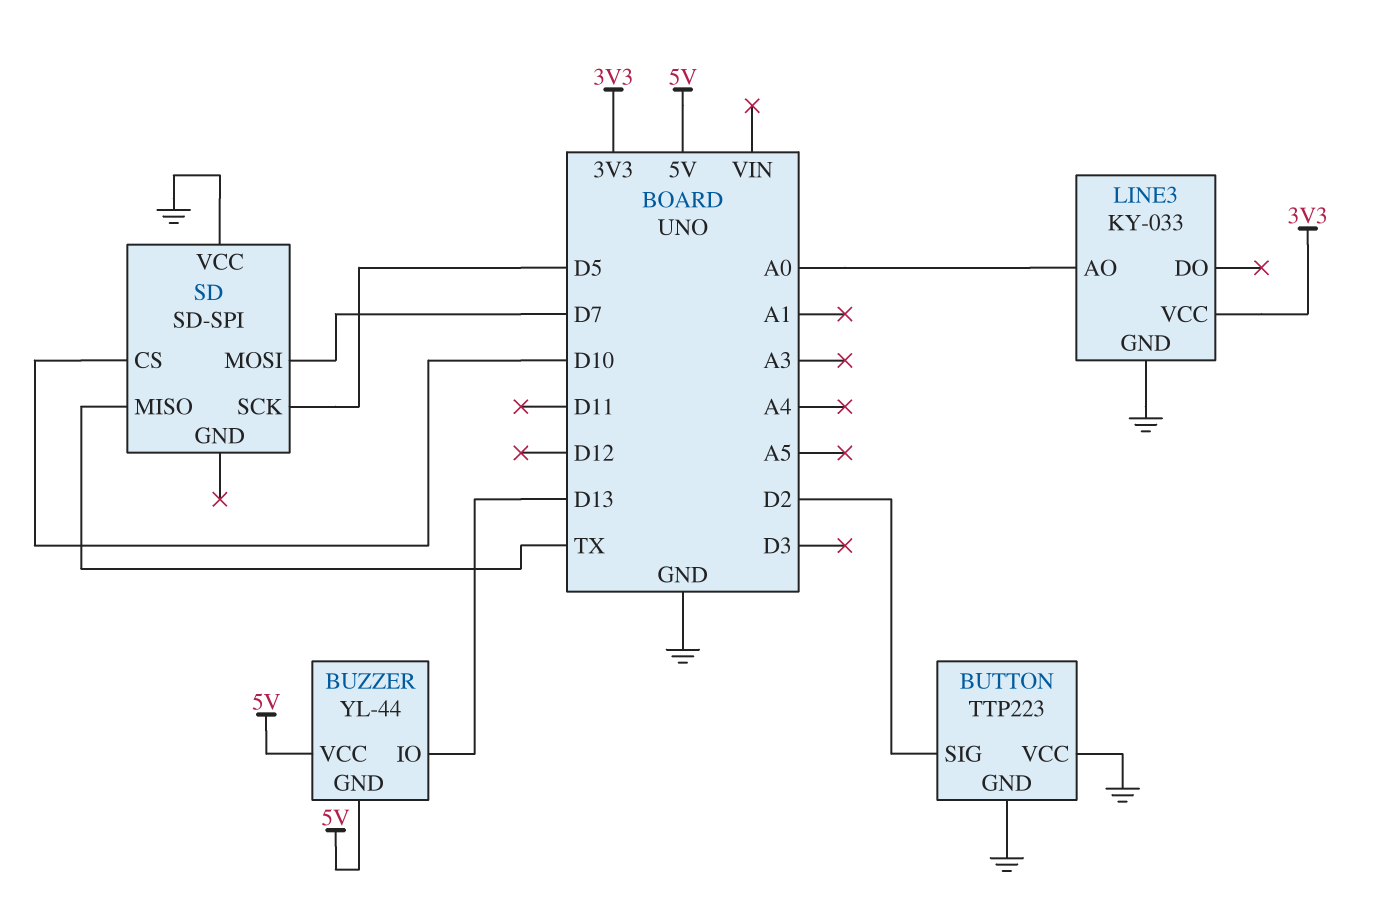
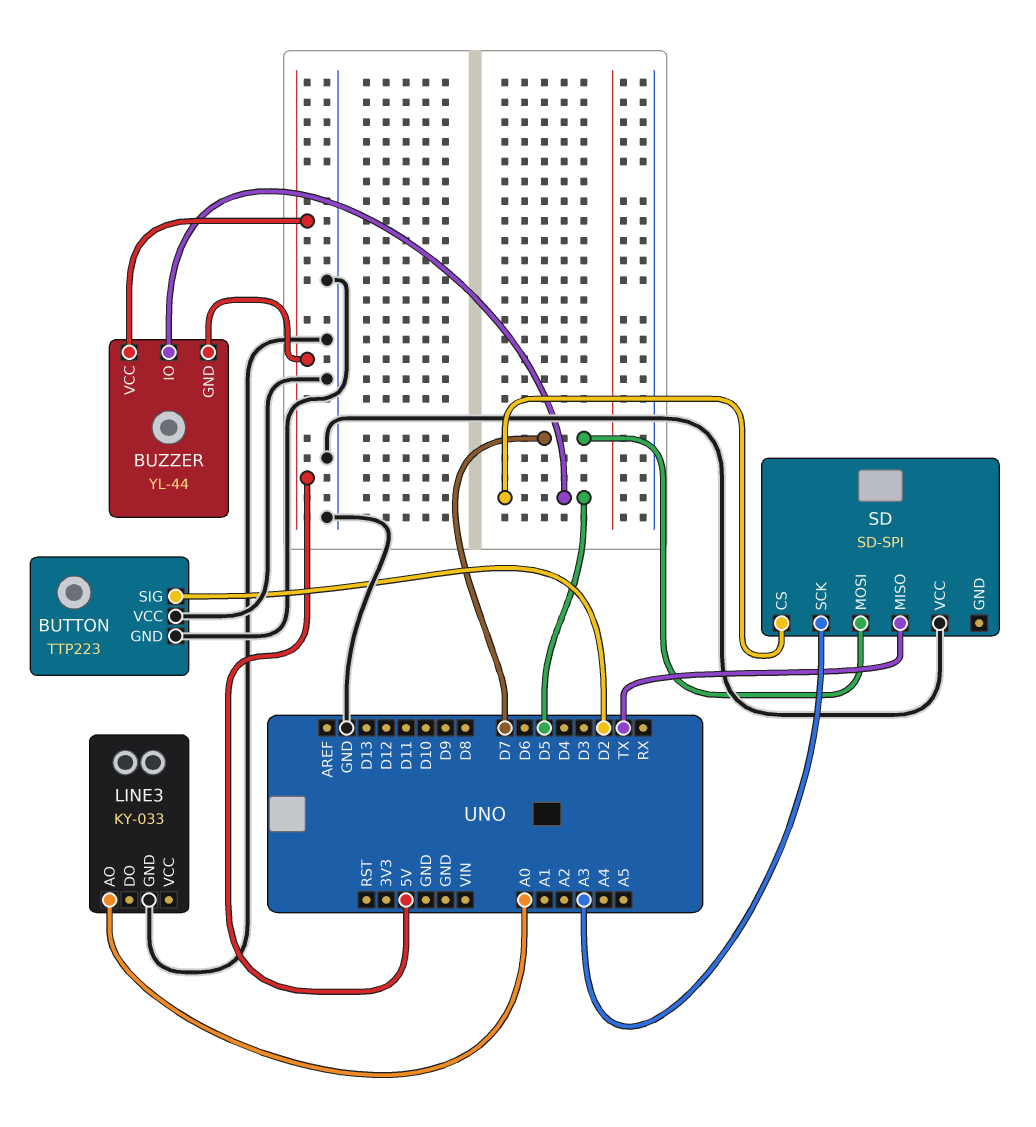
BUZZER pin IO: D13 -> D5
LINE3 pin VCC: 3V3 -> none
SD pin CS: D10 -> D5
SD pin SCK: D5 -> A3

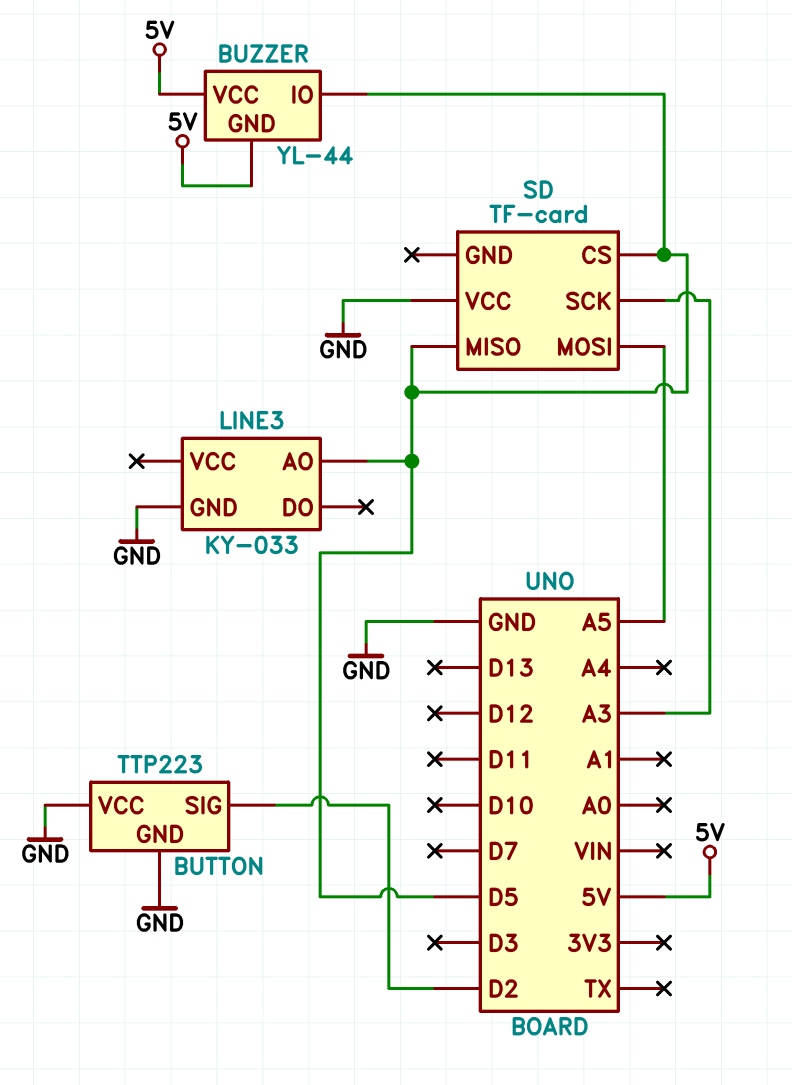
LINE3 pin AO: A0 -> D5
SD: SD-SPI -> TF-card
SD pin MISO: TX -> D5
SD pin MOSI: D7 -> A5

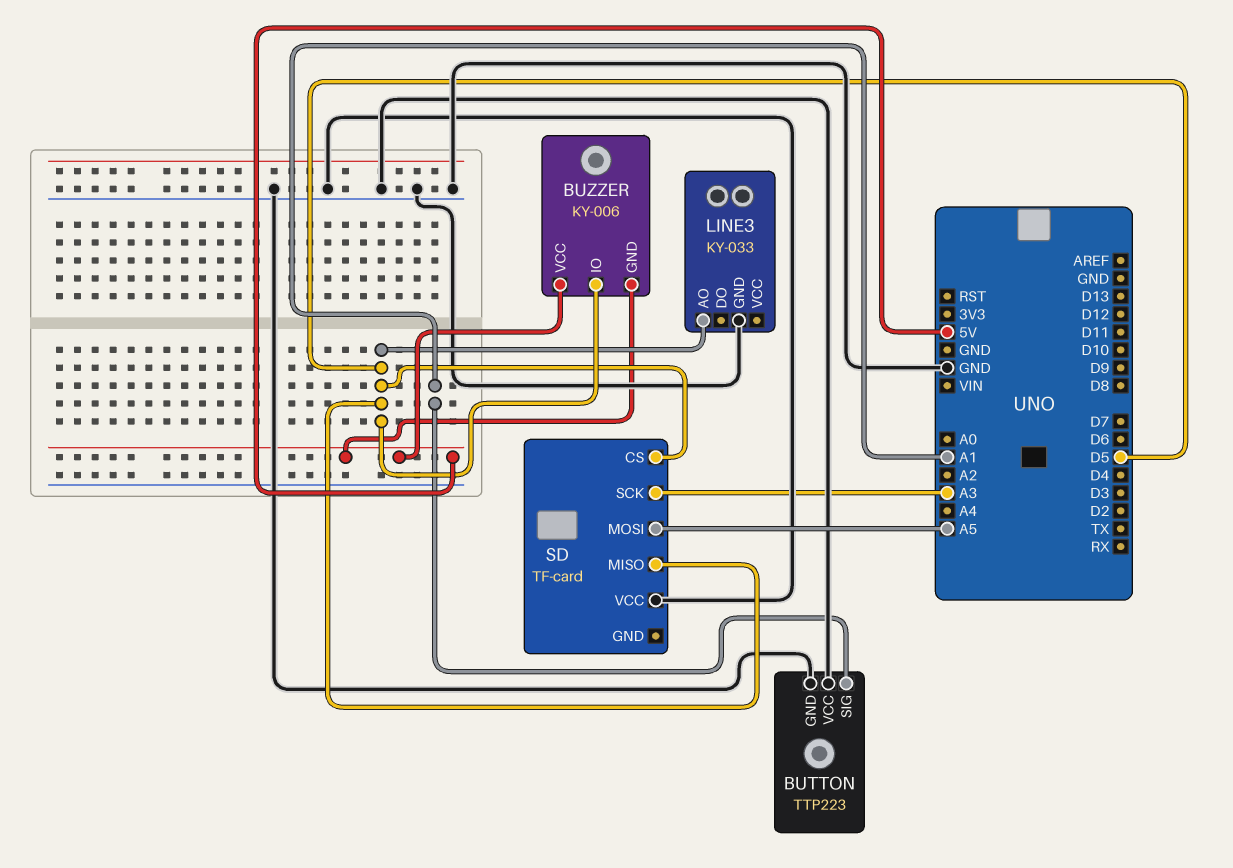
BUTTON pin SIG: D2 -> A1
BUZZER: YL-44 -> KY-006

